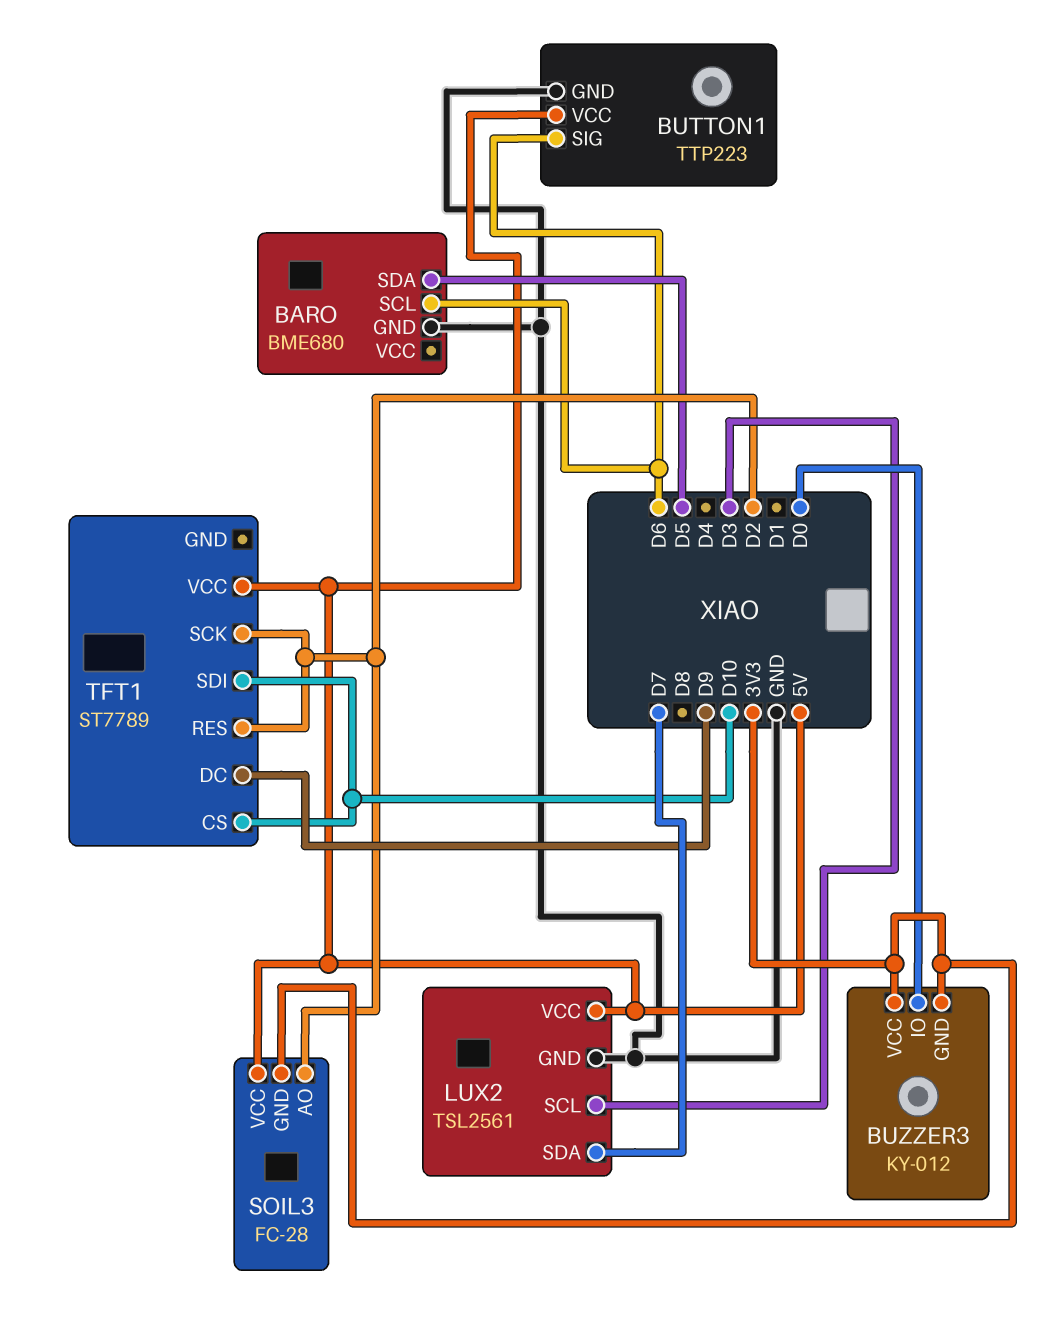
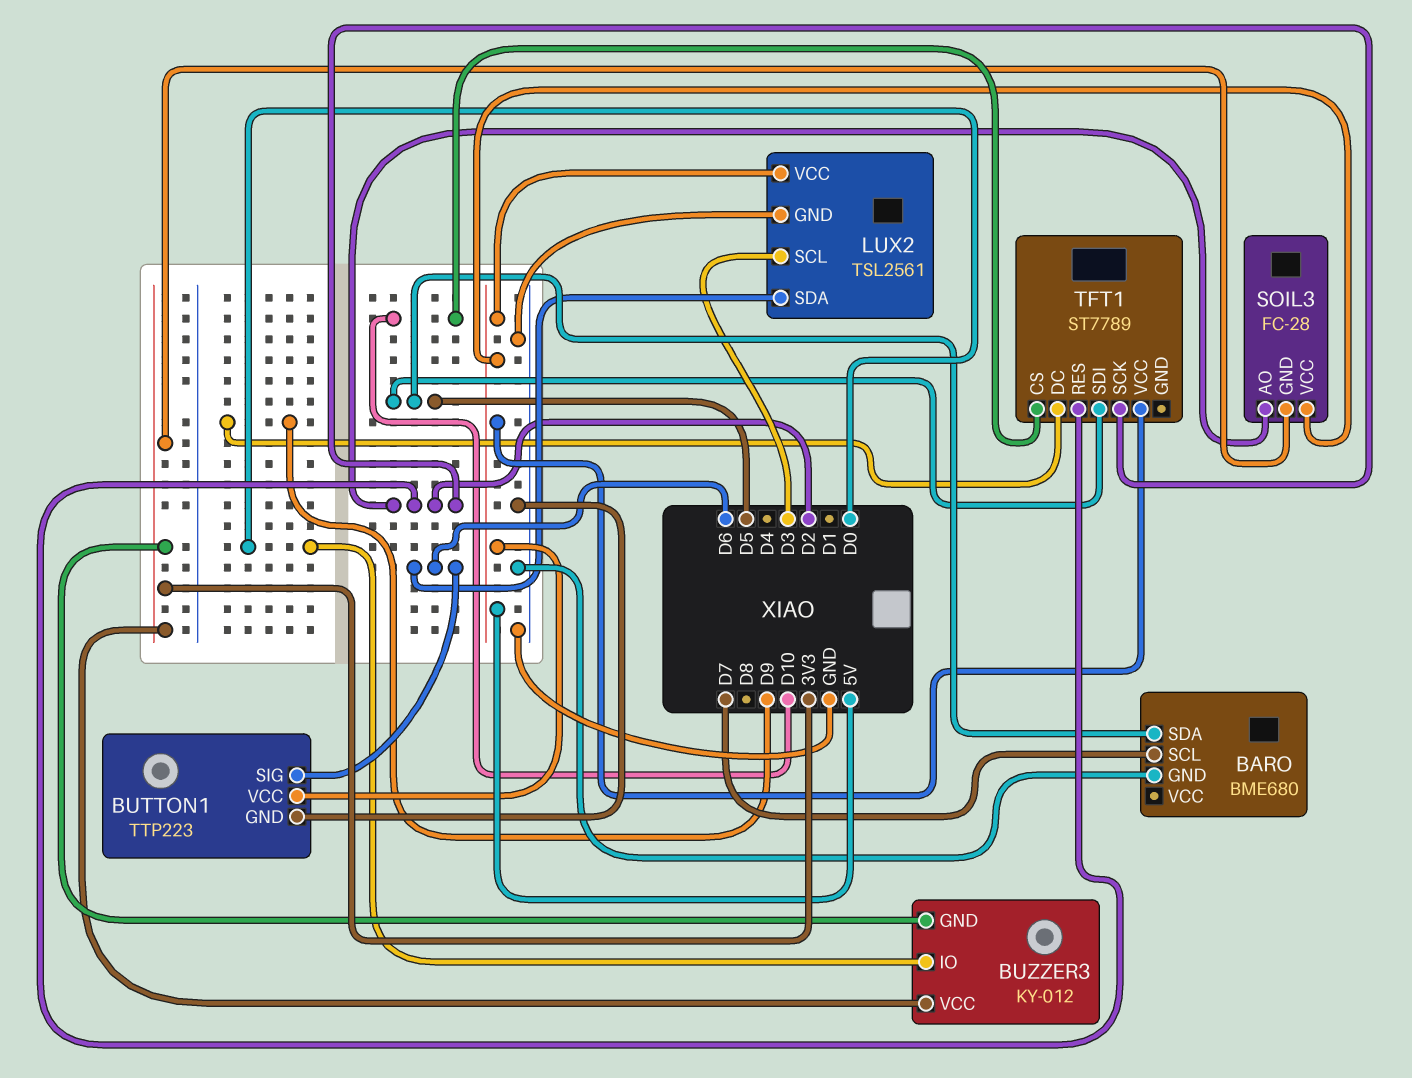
BARO pin SCL: D6 -> D7
LUX2 pin SDA: D7 -> D6
TFT1 pin SDI: D10 -> D5

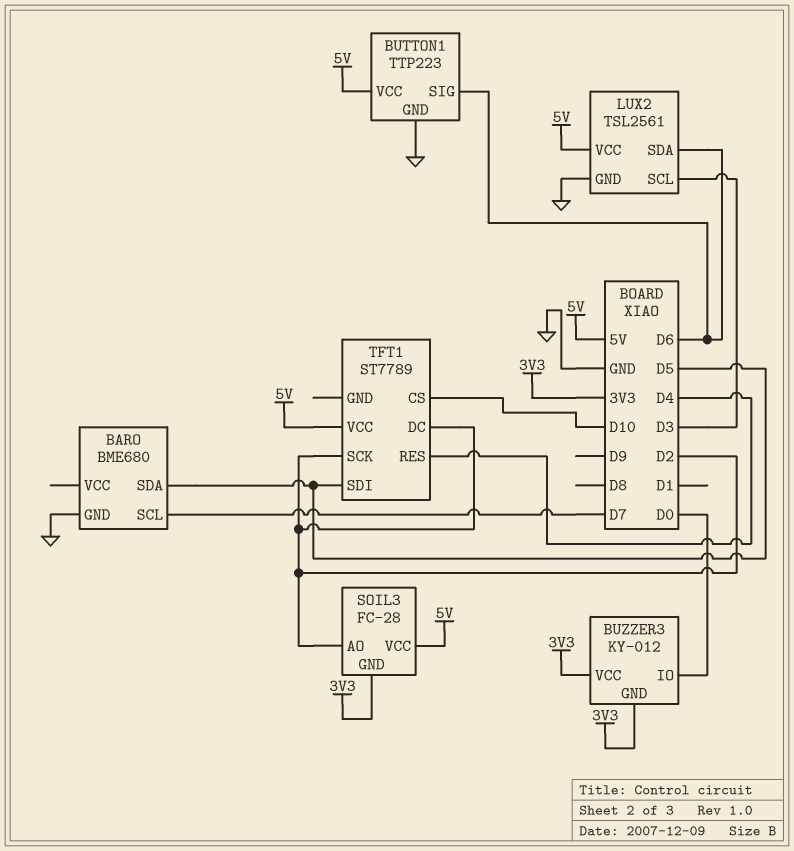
TFT1 pin DC: D9 -> D2
TFT1 pin RES: D2 -> D4

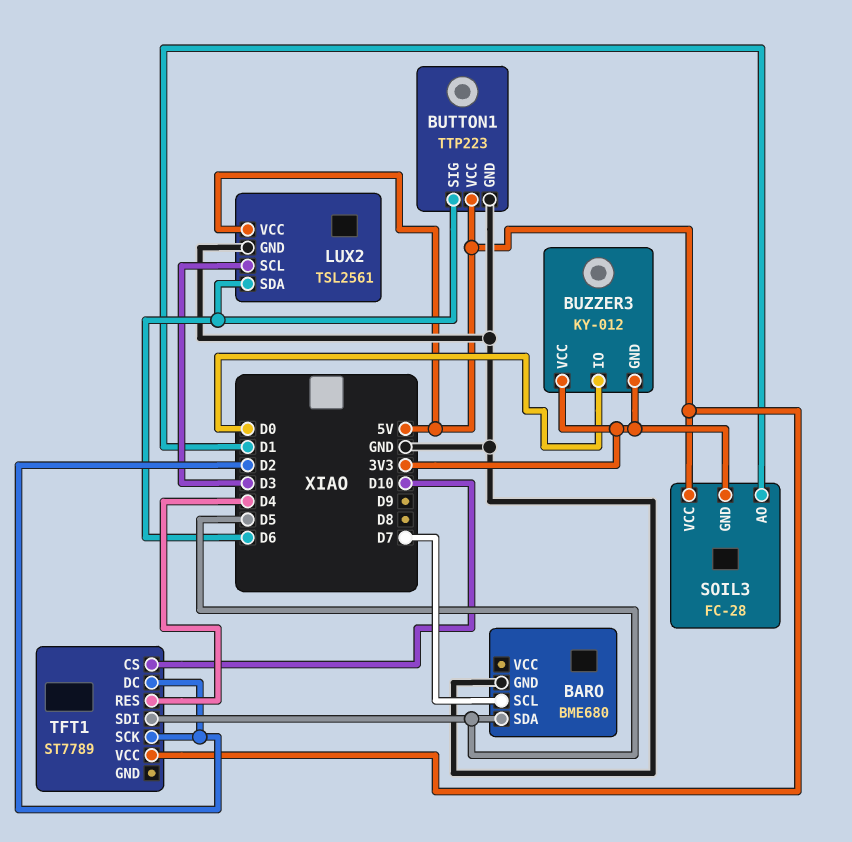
SOIL3 pin AO: D2 -> D1

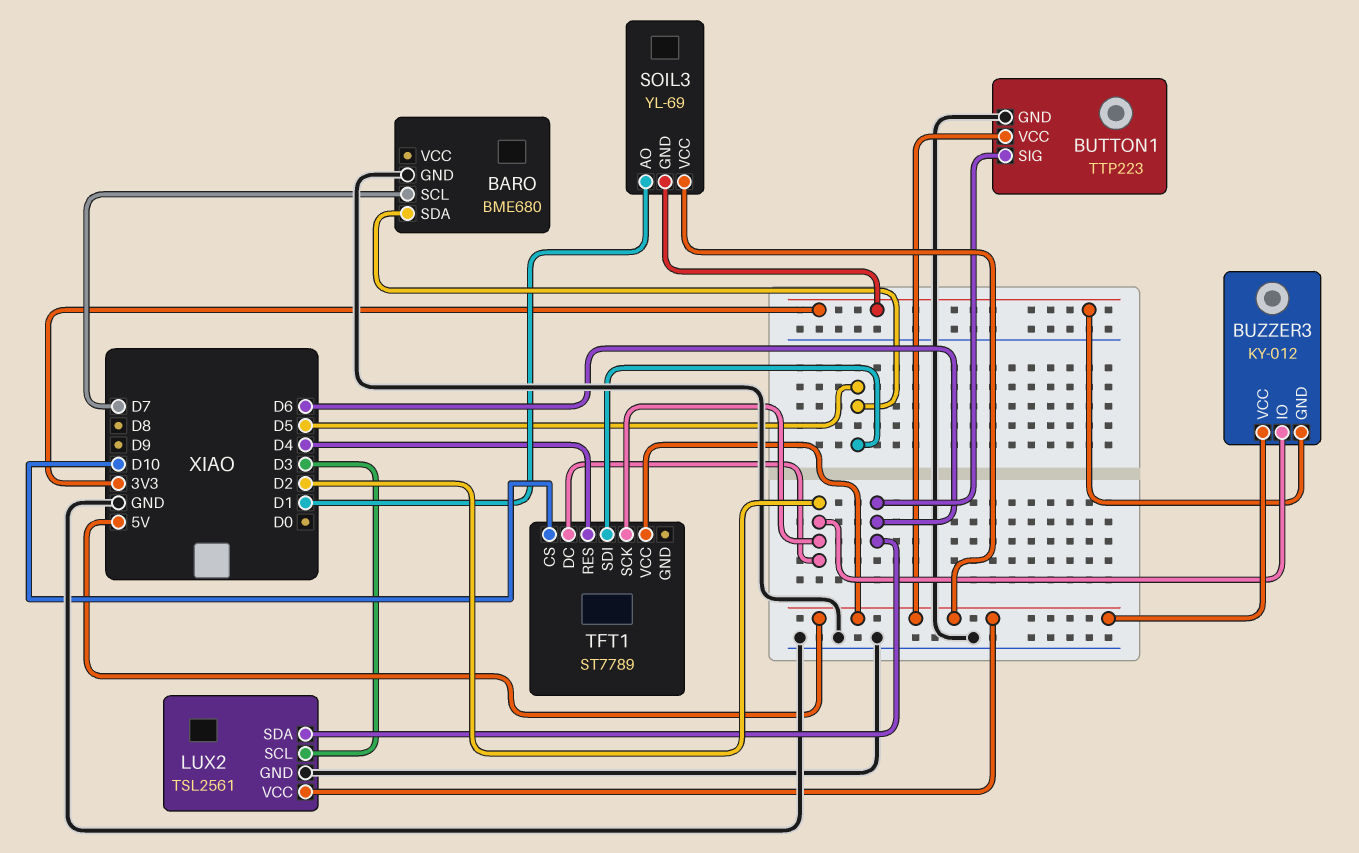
BUZZER3 pin IO: D0 -> D2
BUZZER3 pin VCC: 3V3 -> 5V
SOIL3: FC-28 -> YL-69

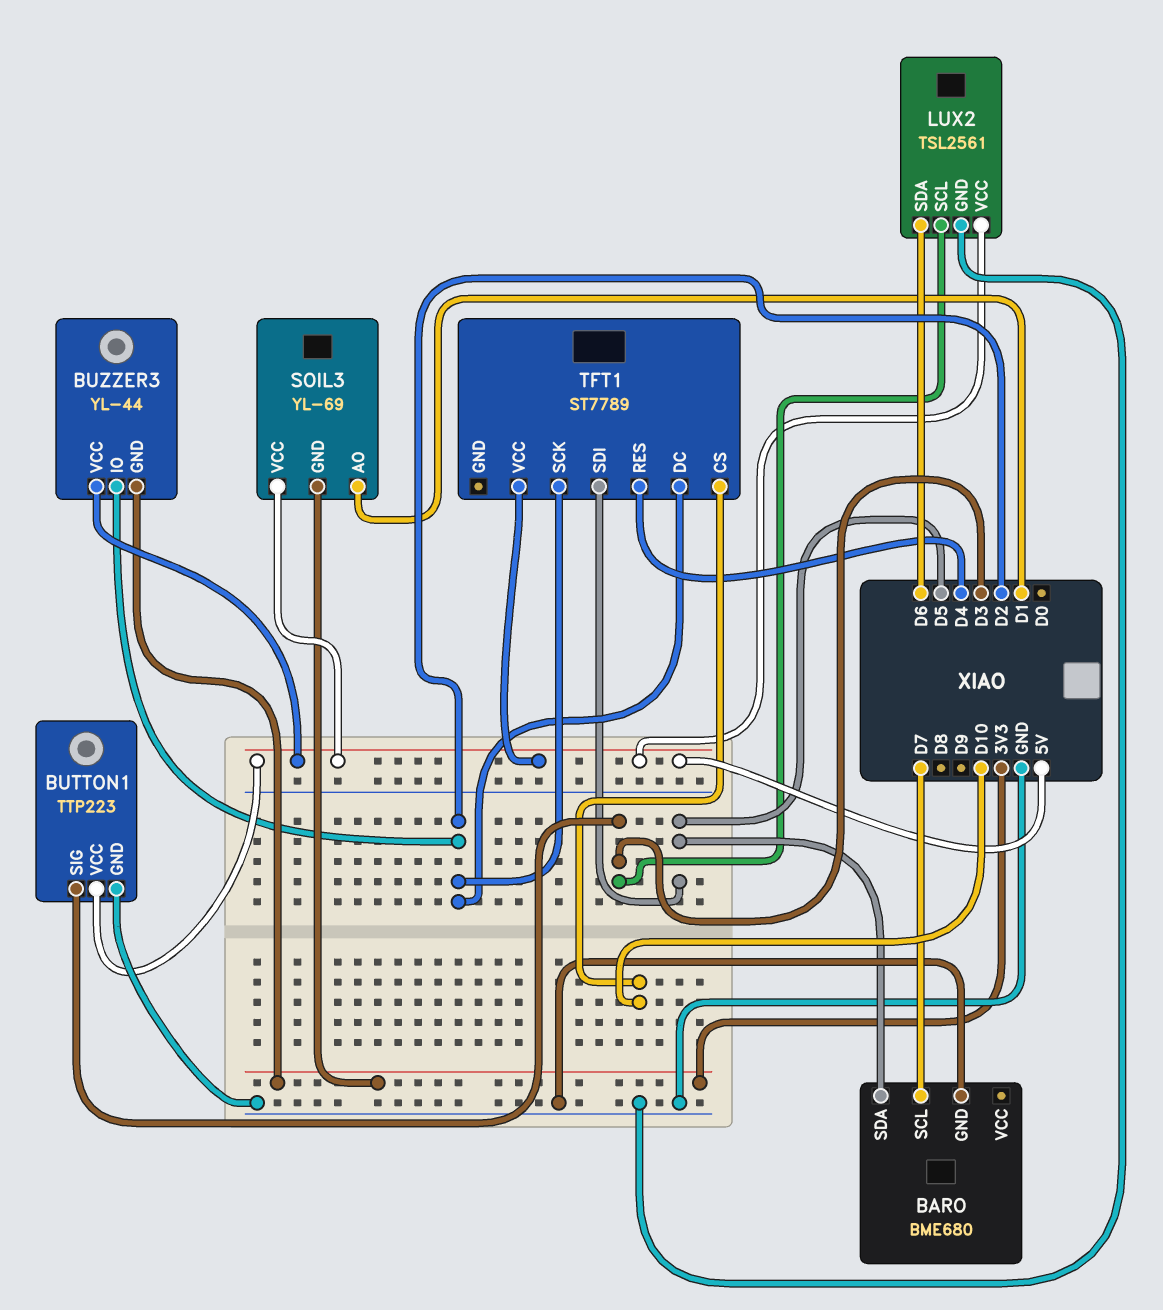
BUTTON1 pin SIG: D6 -> D3
BUZZER3: KY-012 -> YL-44

